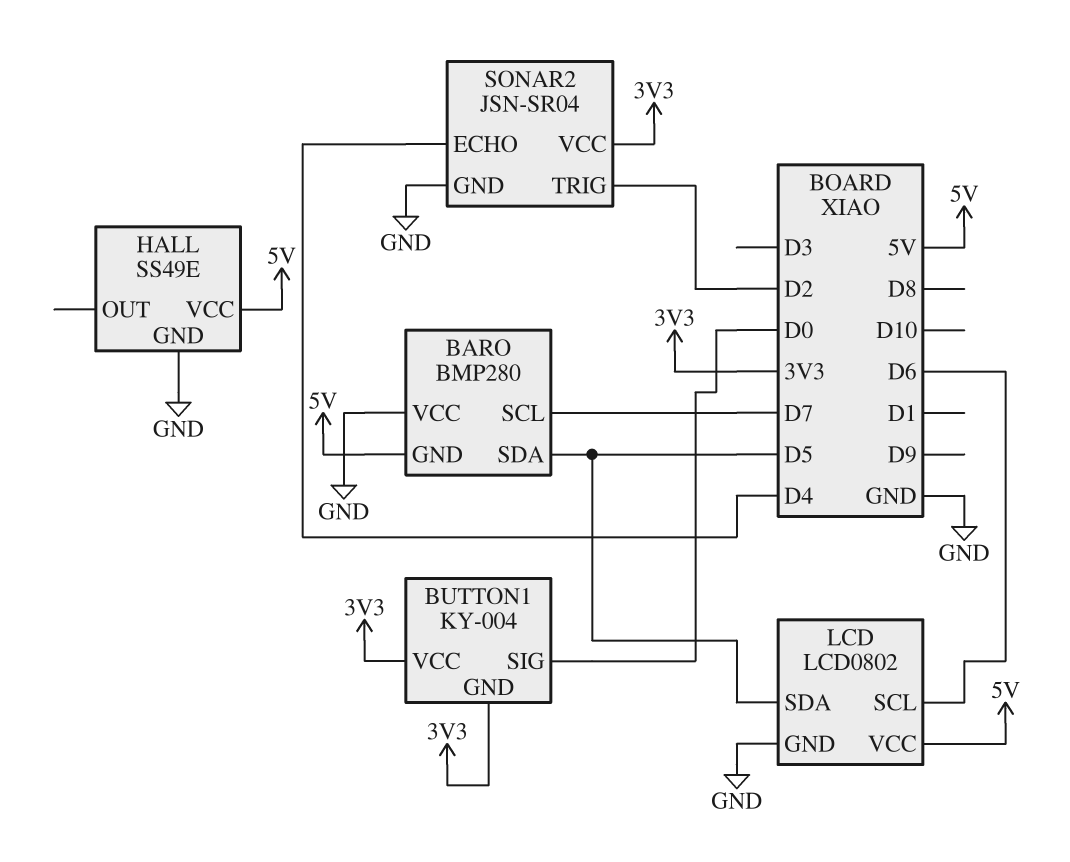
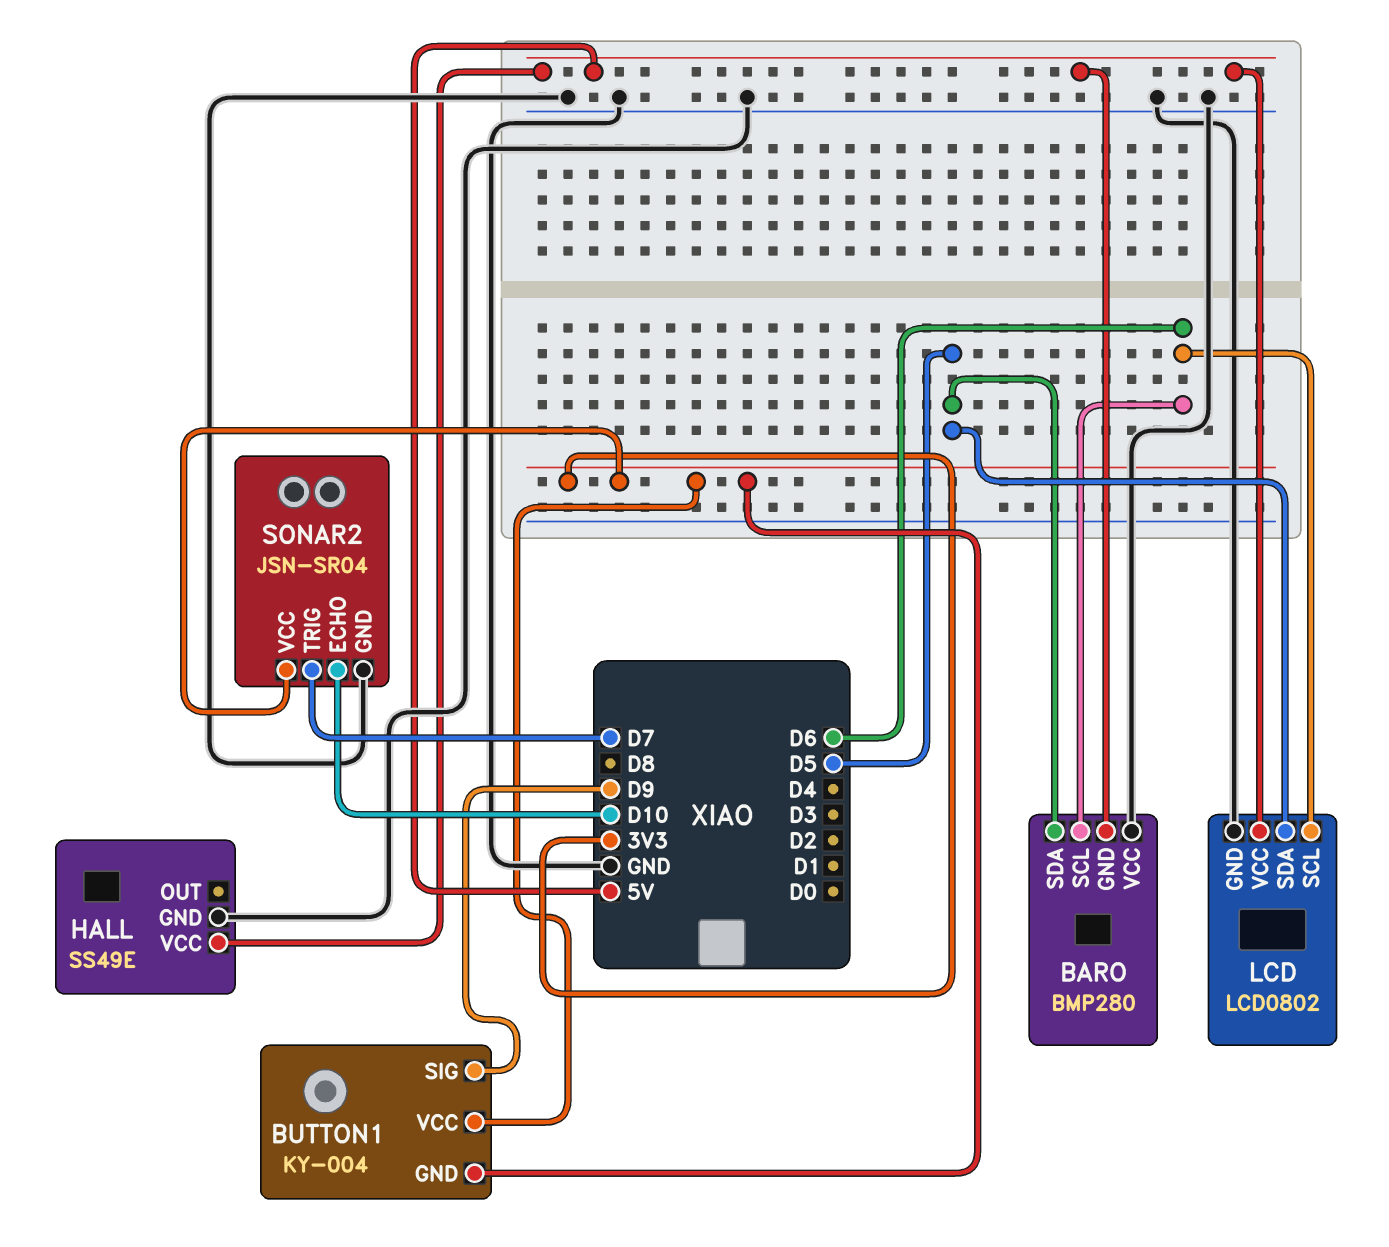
BARO pin SCL: D7 -> D6
BUTTON1 pin SIG: D0 -> D9
SONAR2 pin ECHO: D4 -> D10
SONAR2 pin TRIG: D2 -> D7

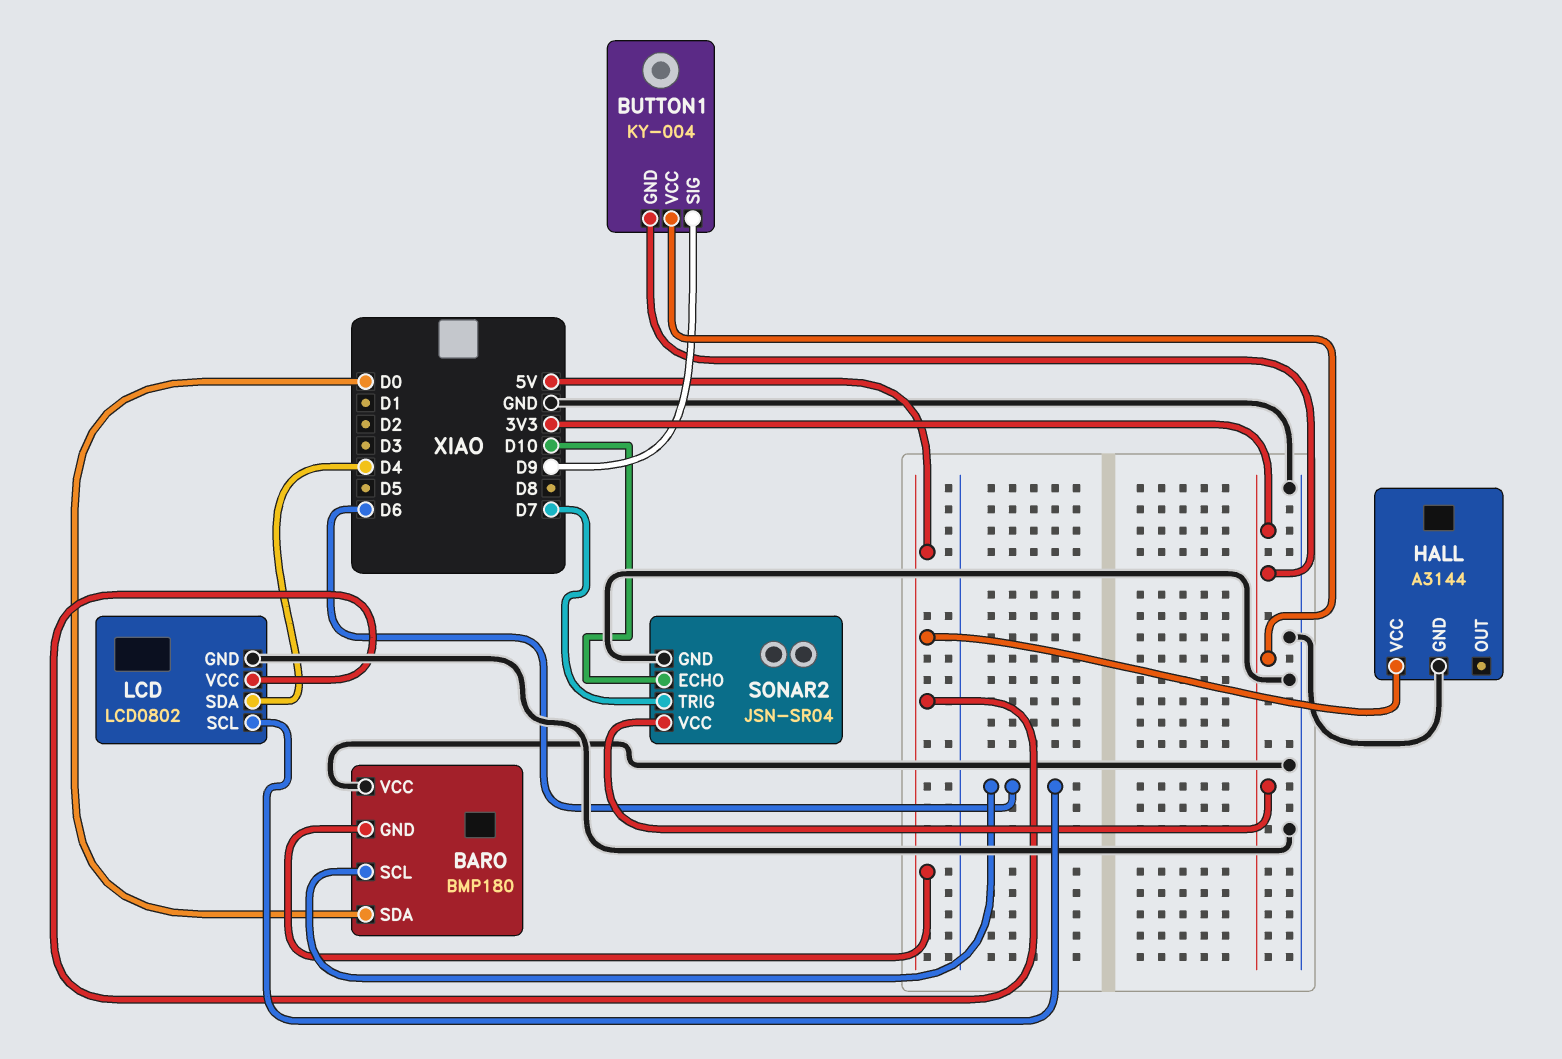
BARO: BMP280 -> BMP180
BARO pin SDA: D5 -> D0
HALL: SS49E -> A3144
LCD pin SDA: D5 -> D4

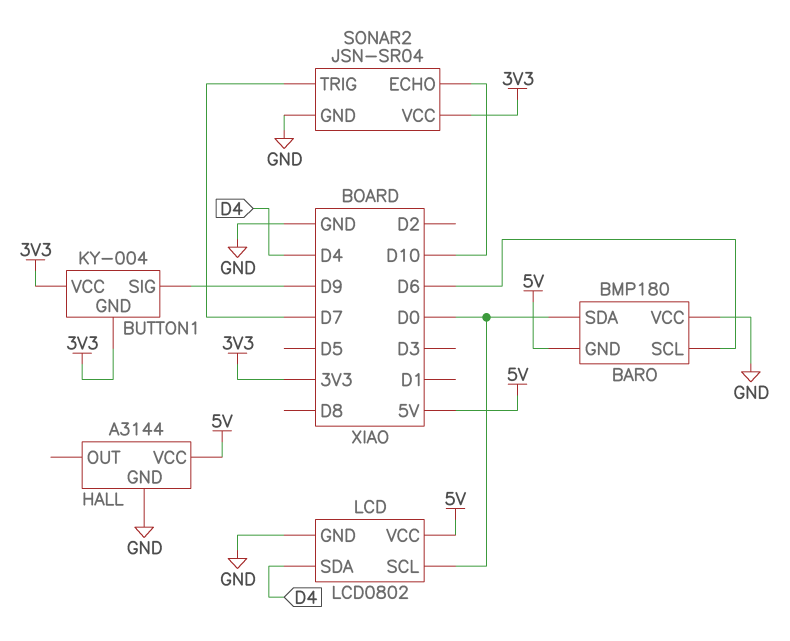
LCD pin SCL: D6 -> D0

